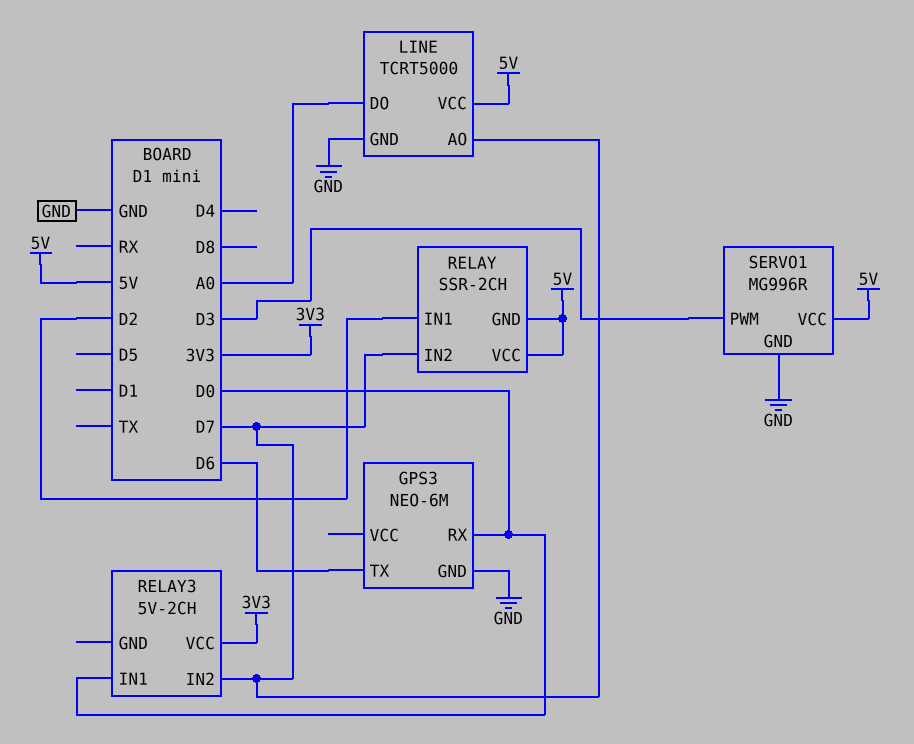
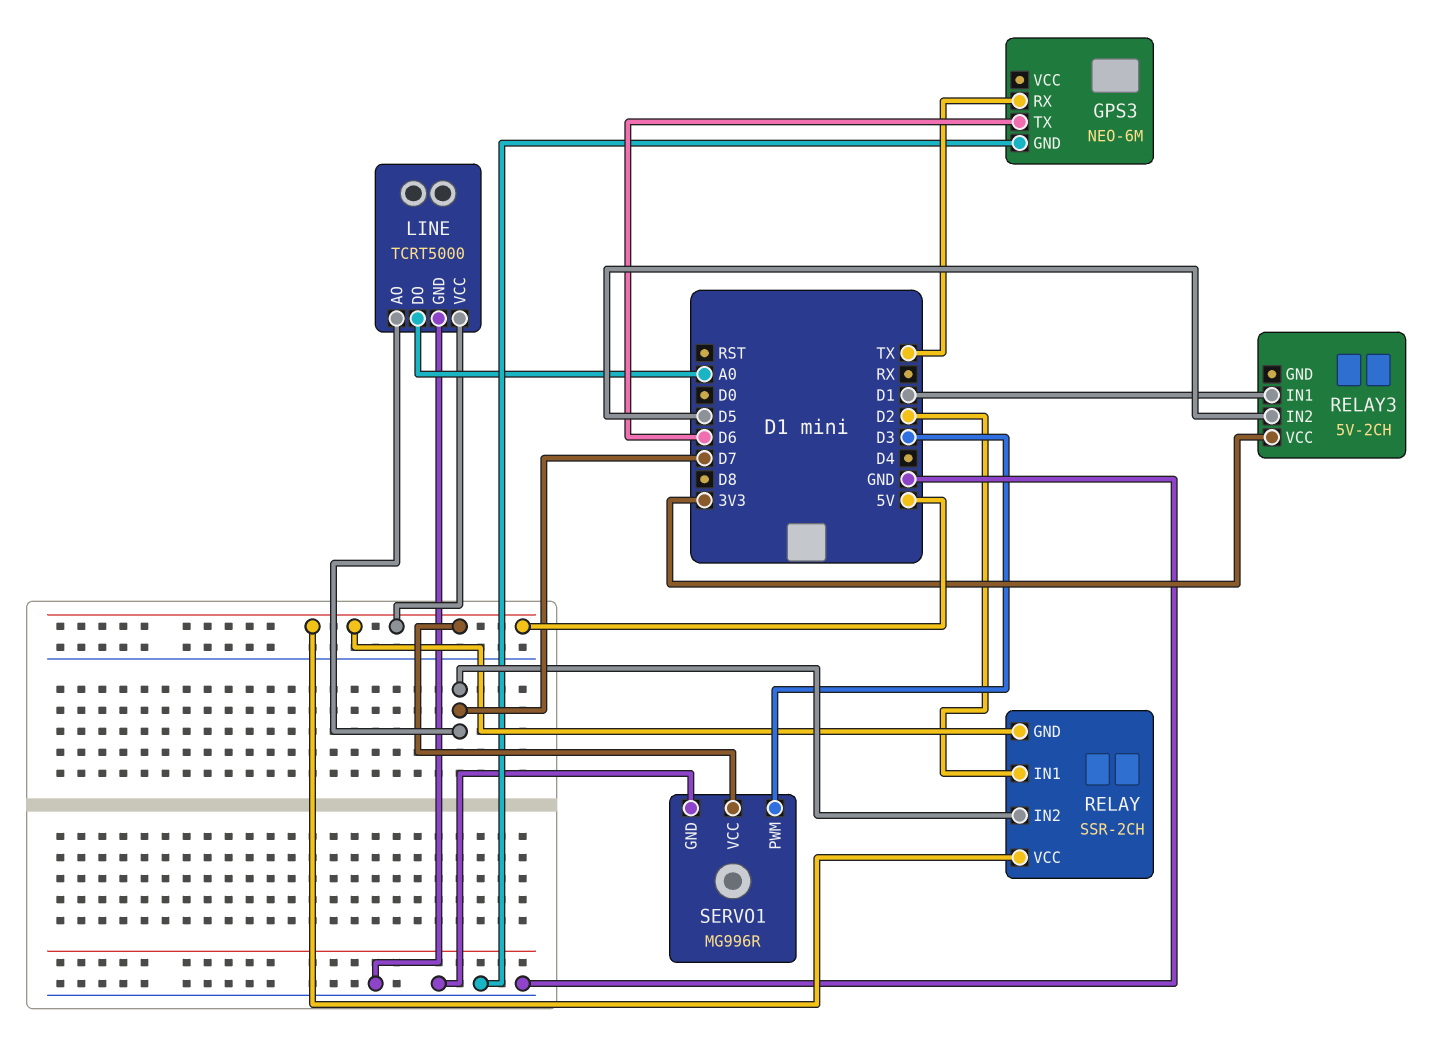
GPS3 pin RX: D0 -> TX
RELAY3 pin IN1: D0 -> D1
RELAY3 pin IN2: D7 -> D5

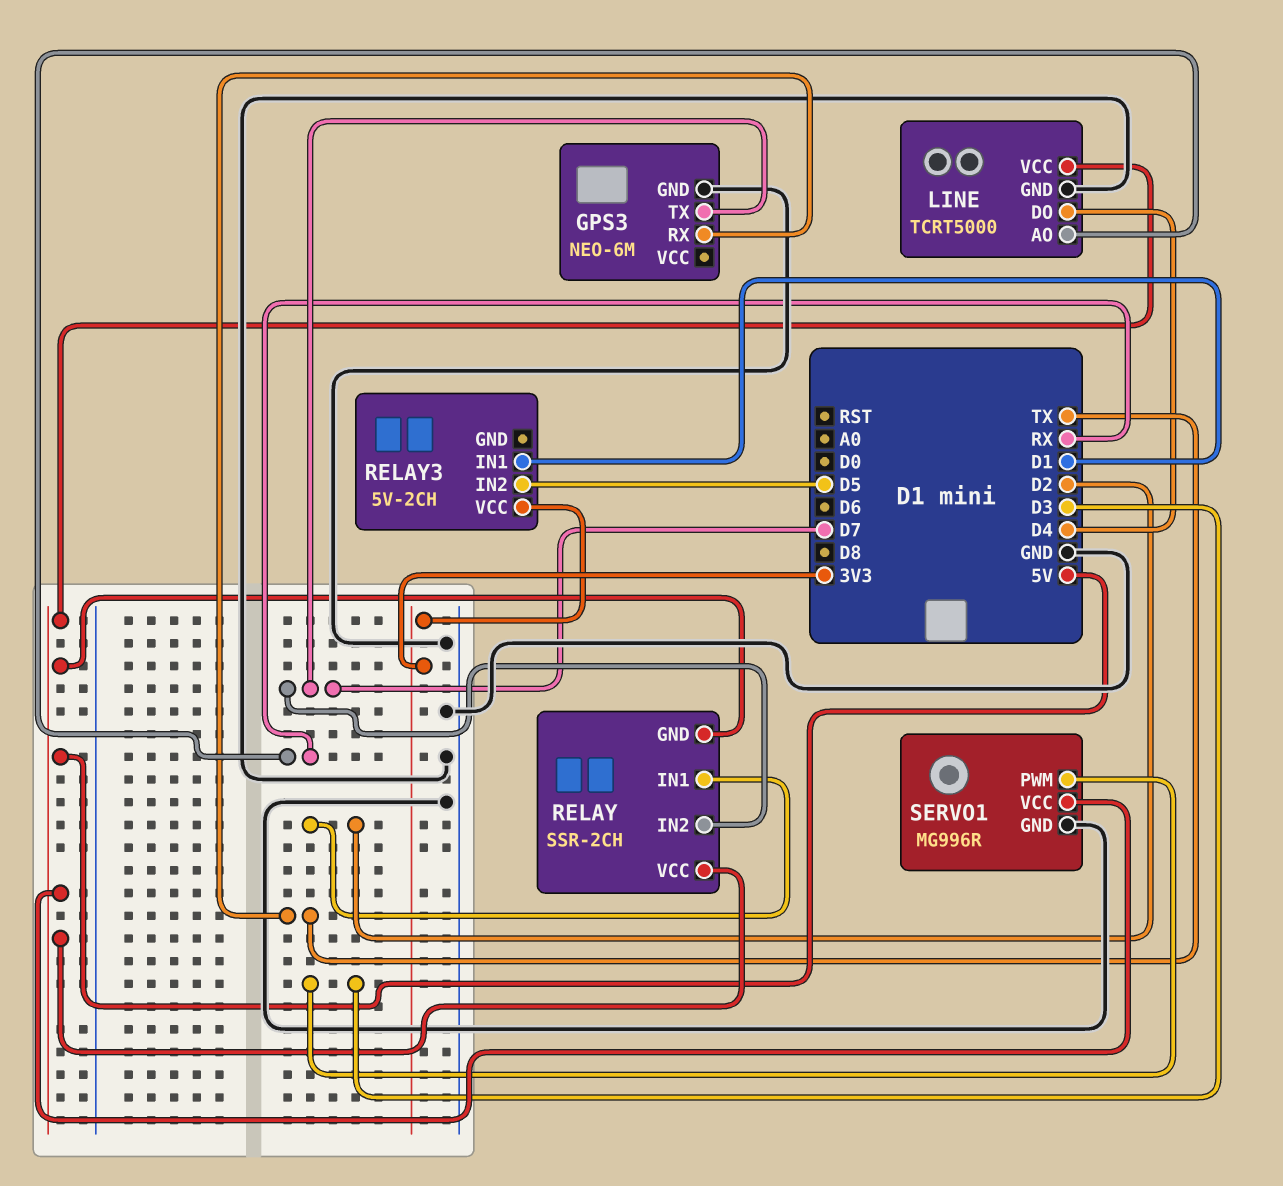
GPS3 pin TX: D6 -> D7
LINE pin AO: D7 -> RX
LINE pin DO: A0 -> D4

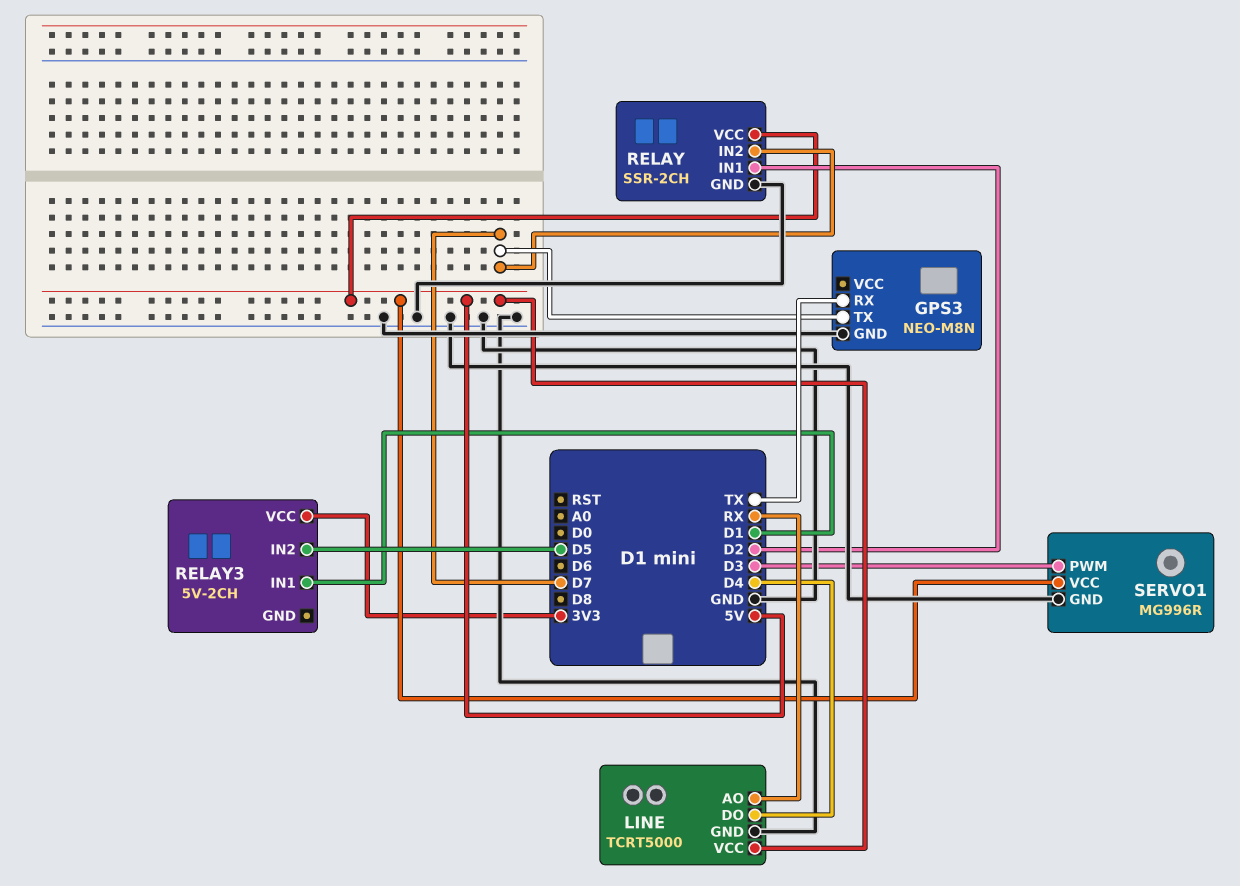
GPS3: NEO-6M -> NEO-M8N
RELAY pin GND: 5V -> GND

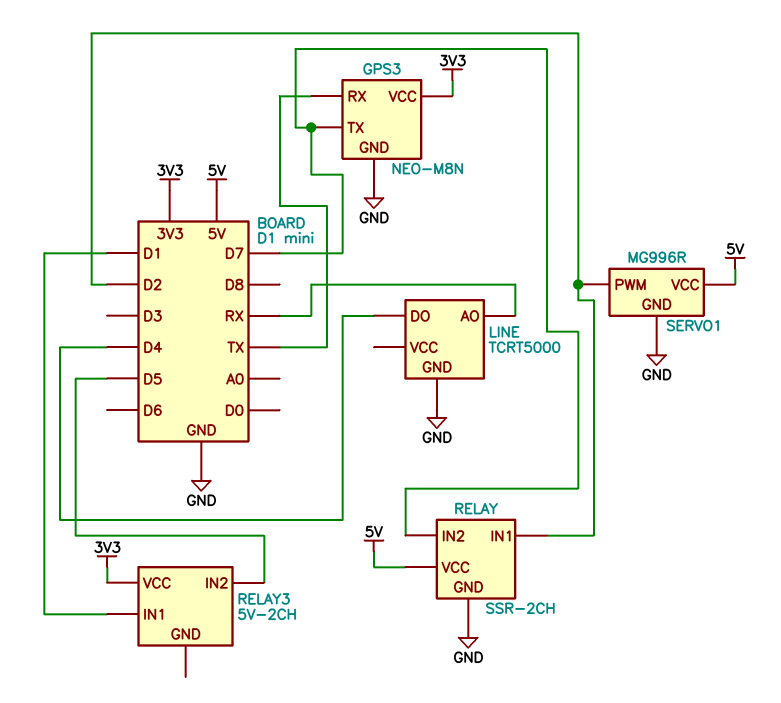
GPS3 pin VCC: none -> 3V3
LINE pin VCC: 5V -> none
SERVO1 pin PWM: D3 -> D2

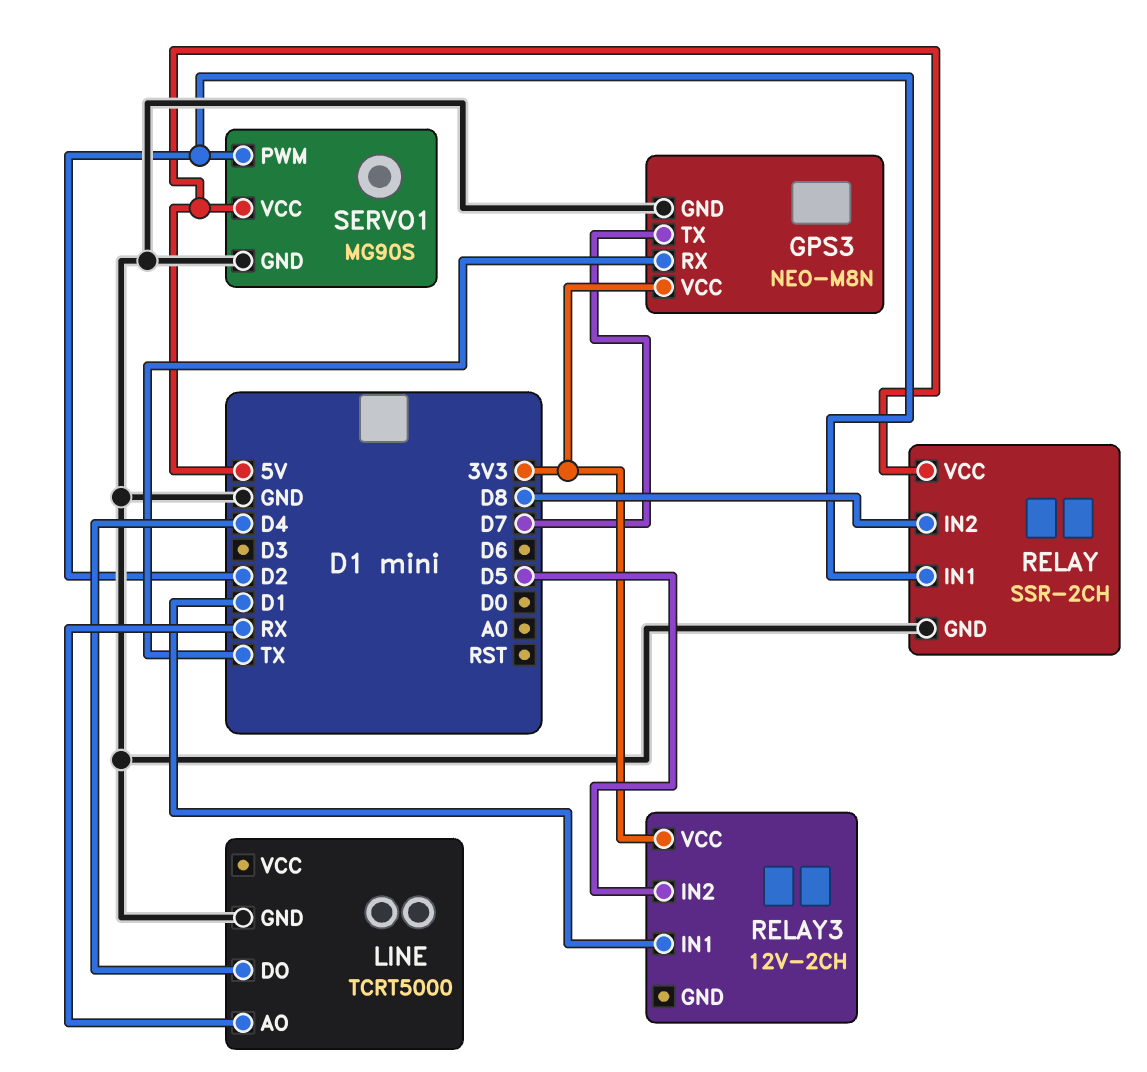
RELAY pin IN2: D7 -> D8
RELAY3: 5V-2CH -> 12V-2CH
SERVO1: MG996R -> MG90S

